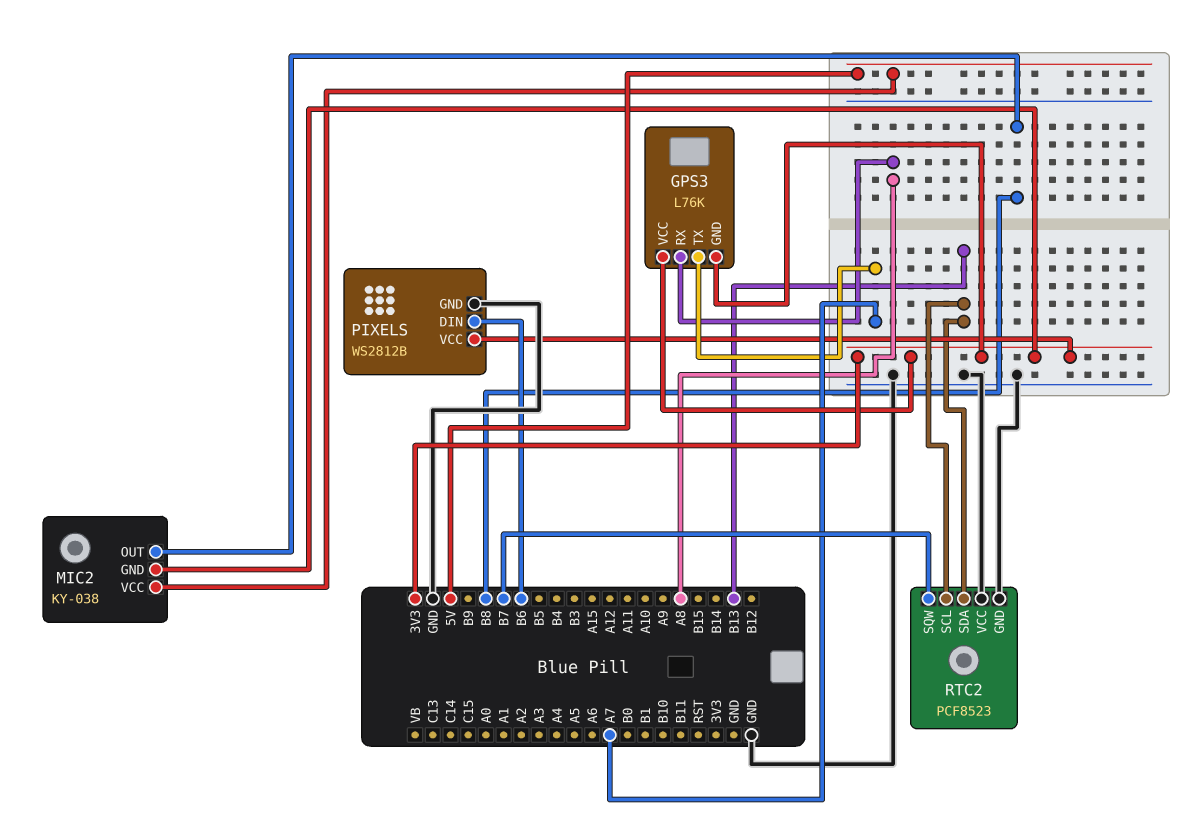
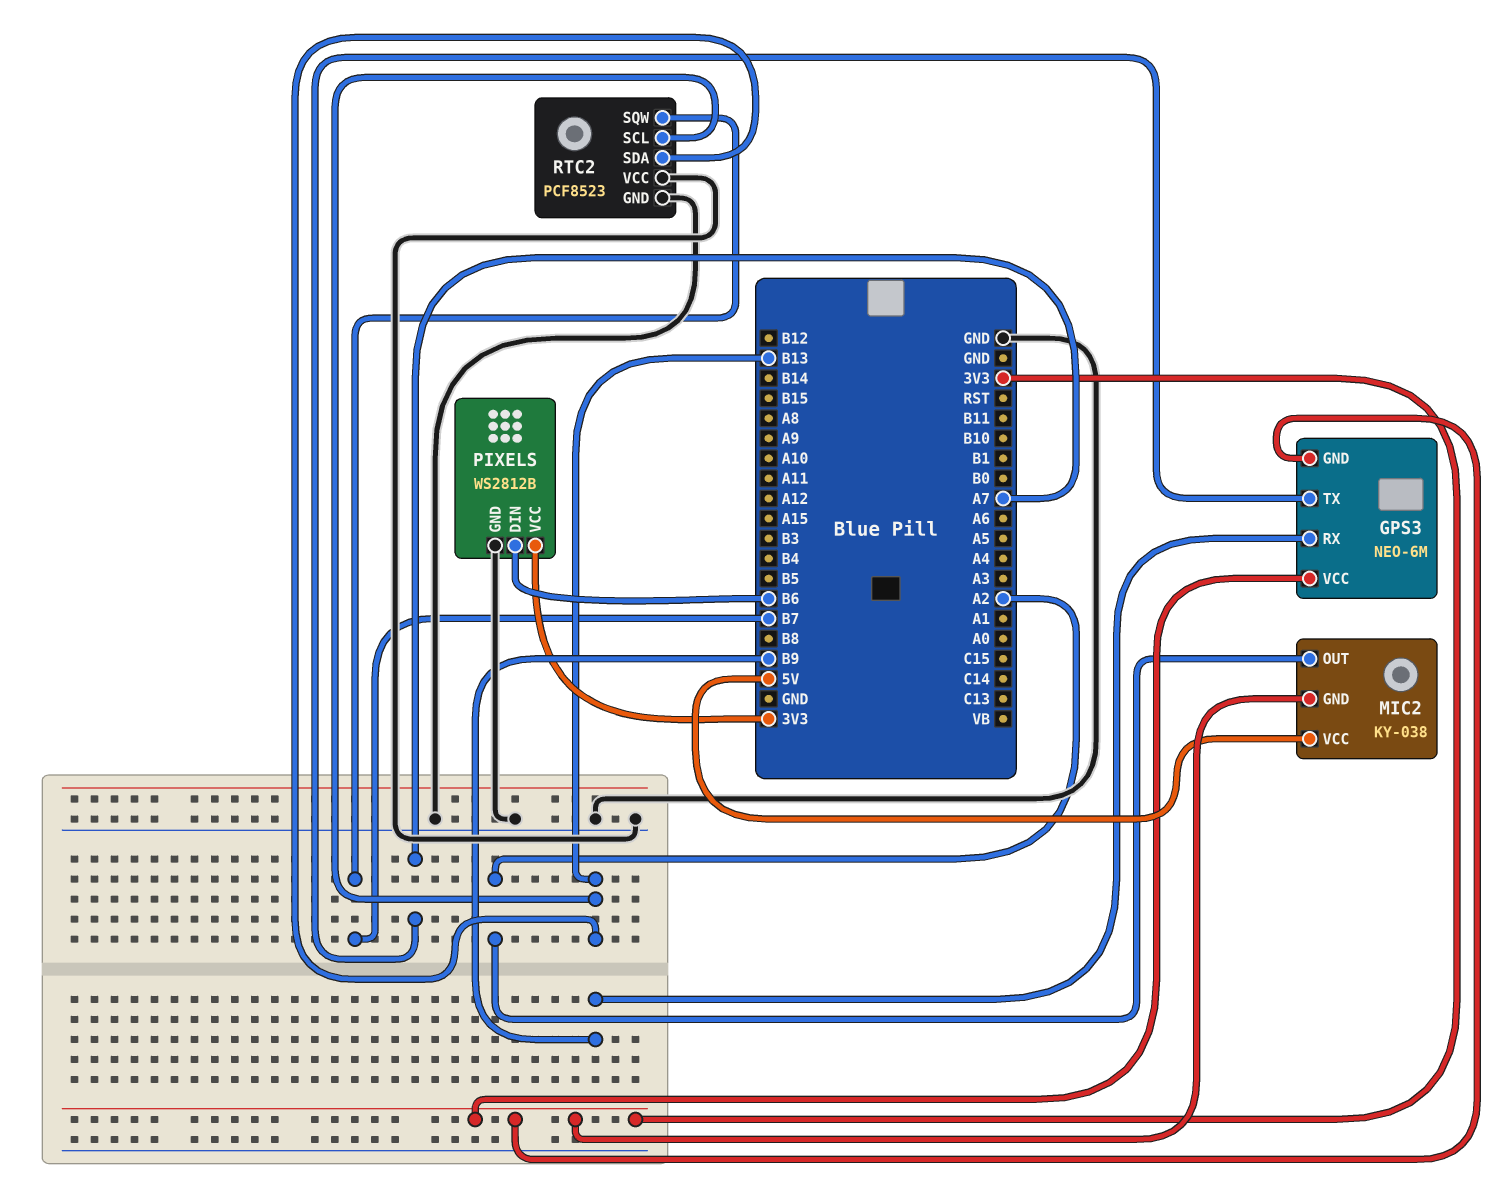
GPS3: L76K -> NEO-6M
GPS3 pin RX: A8 -> B9
MIC2 pin OUT: B8 -> A2

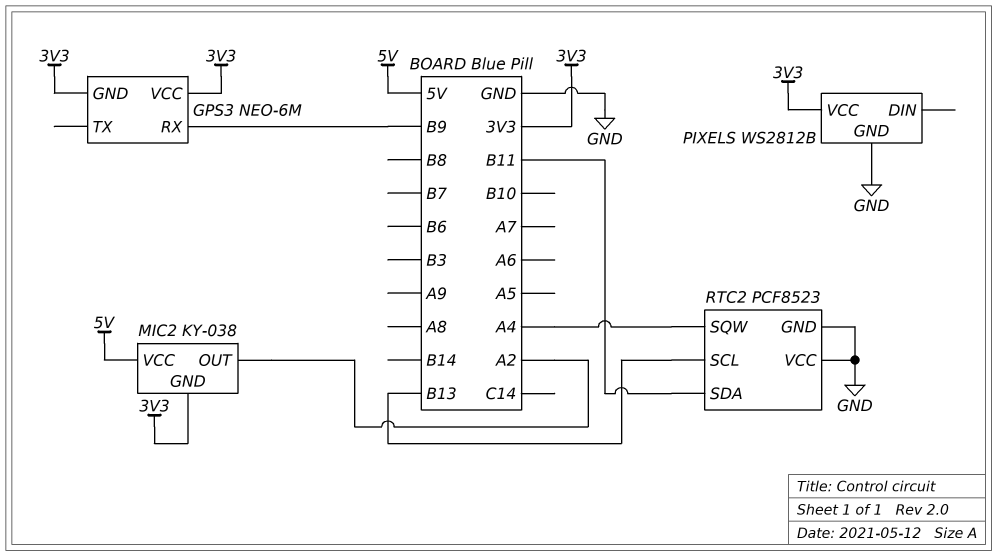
GPS3 pin TX: A7 -> none
PIXELS pin DIN: B6 -> none
RTC2 pin SDA: B13 -> B11
RTC2 pin SQW: B7 -> A4

